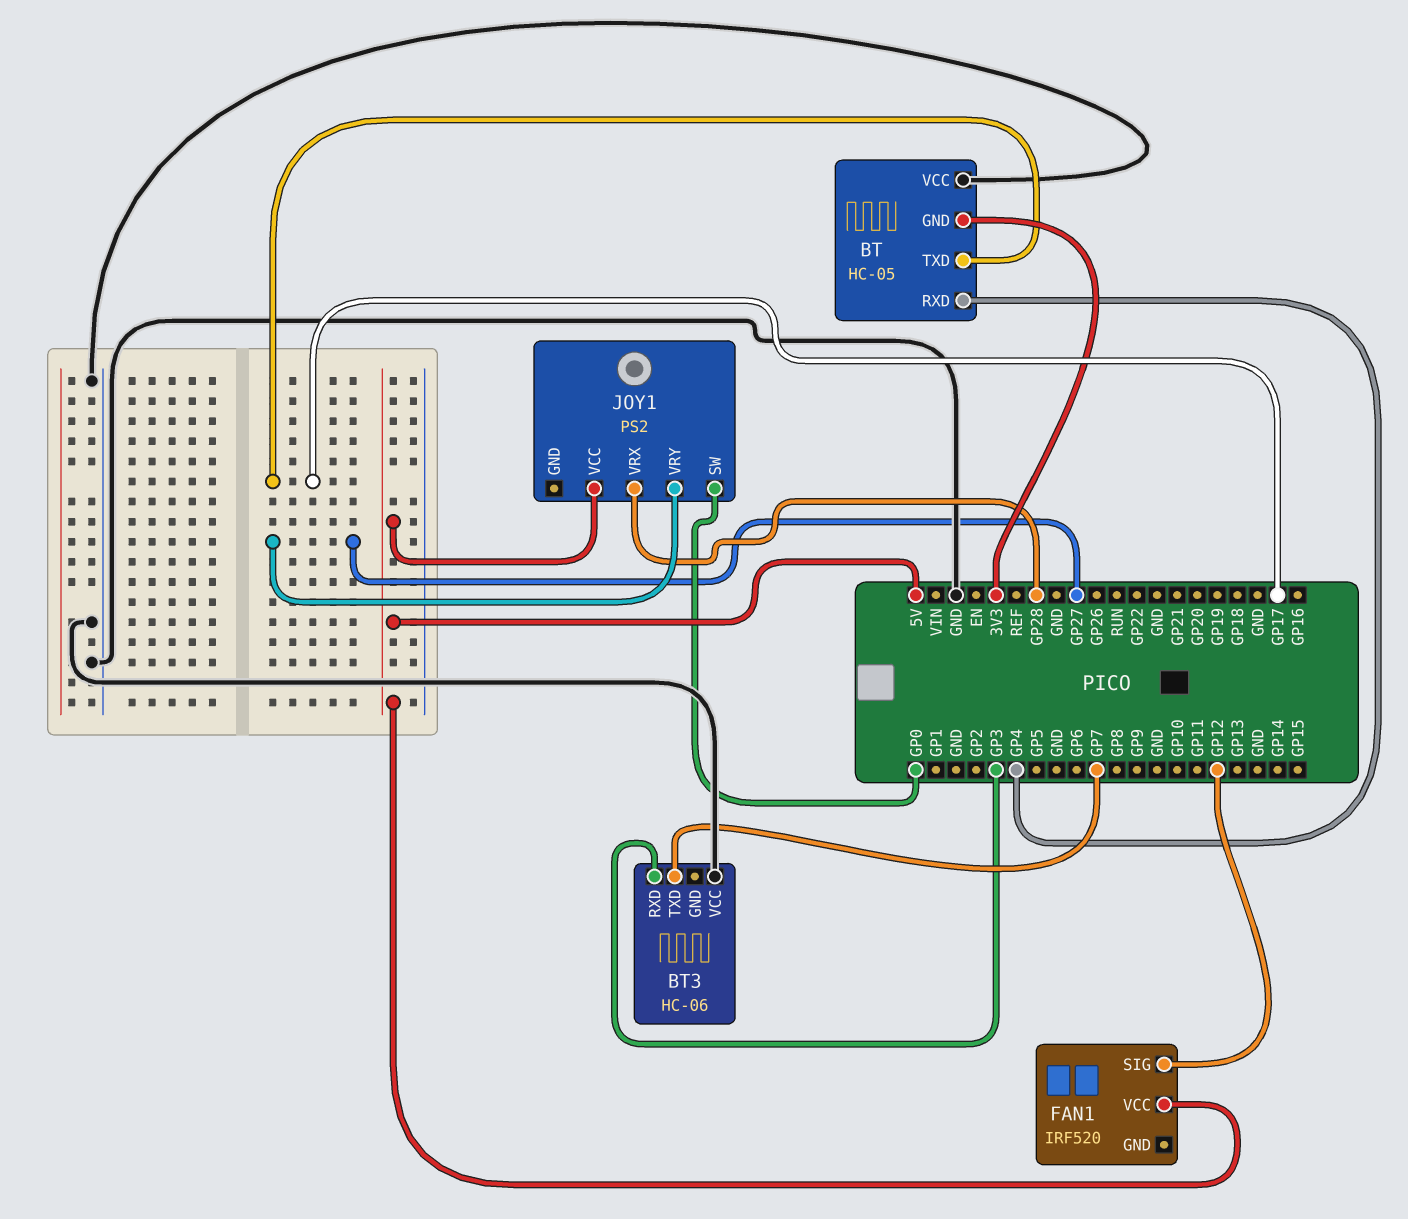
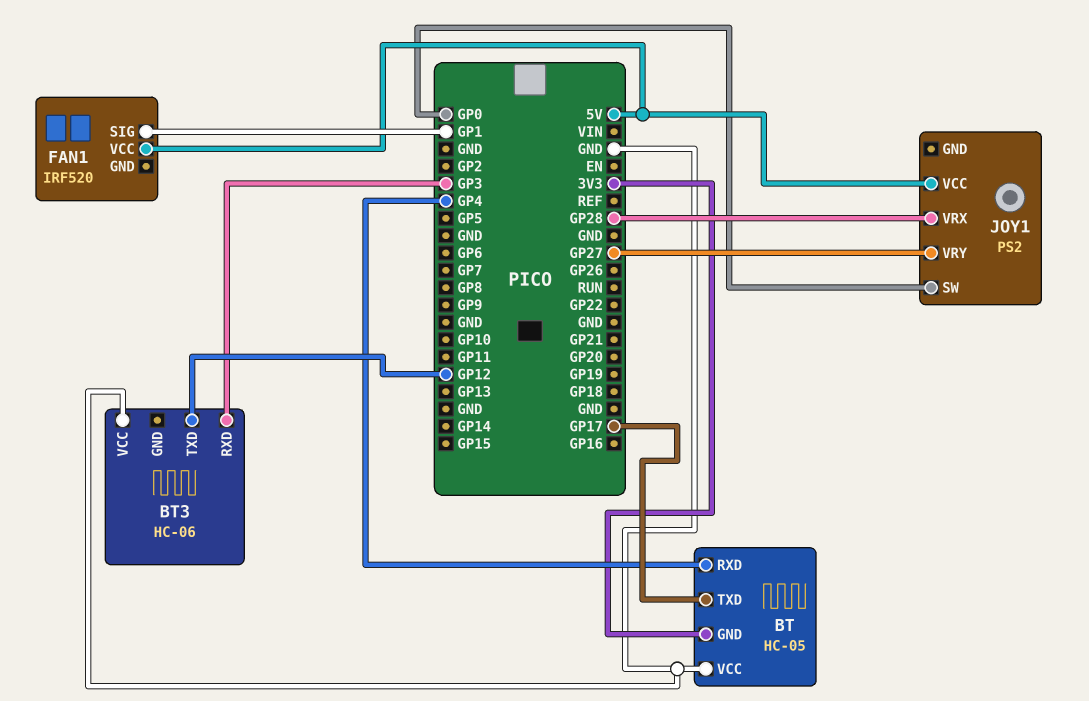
BT3 pin TXD: GP7 -> GP12
FAN1 pin SIG: GP12 -> GP1

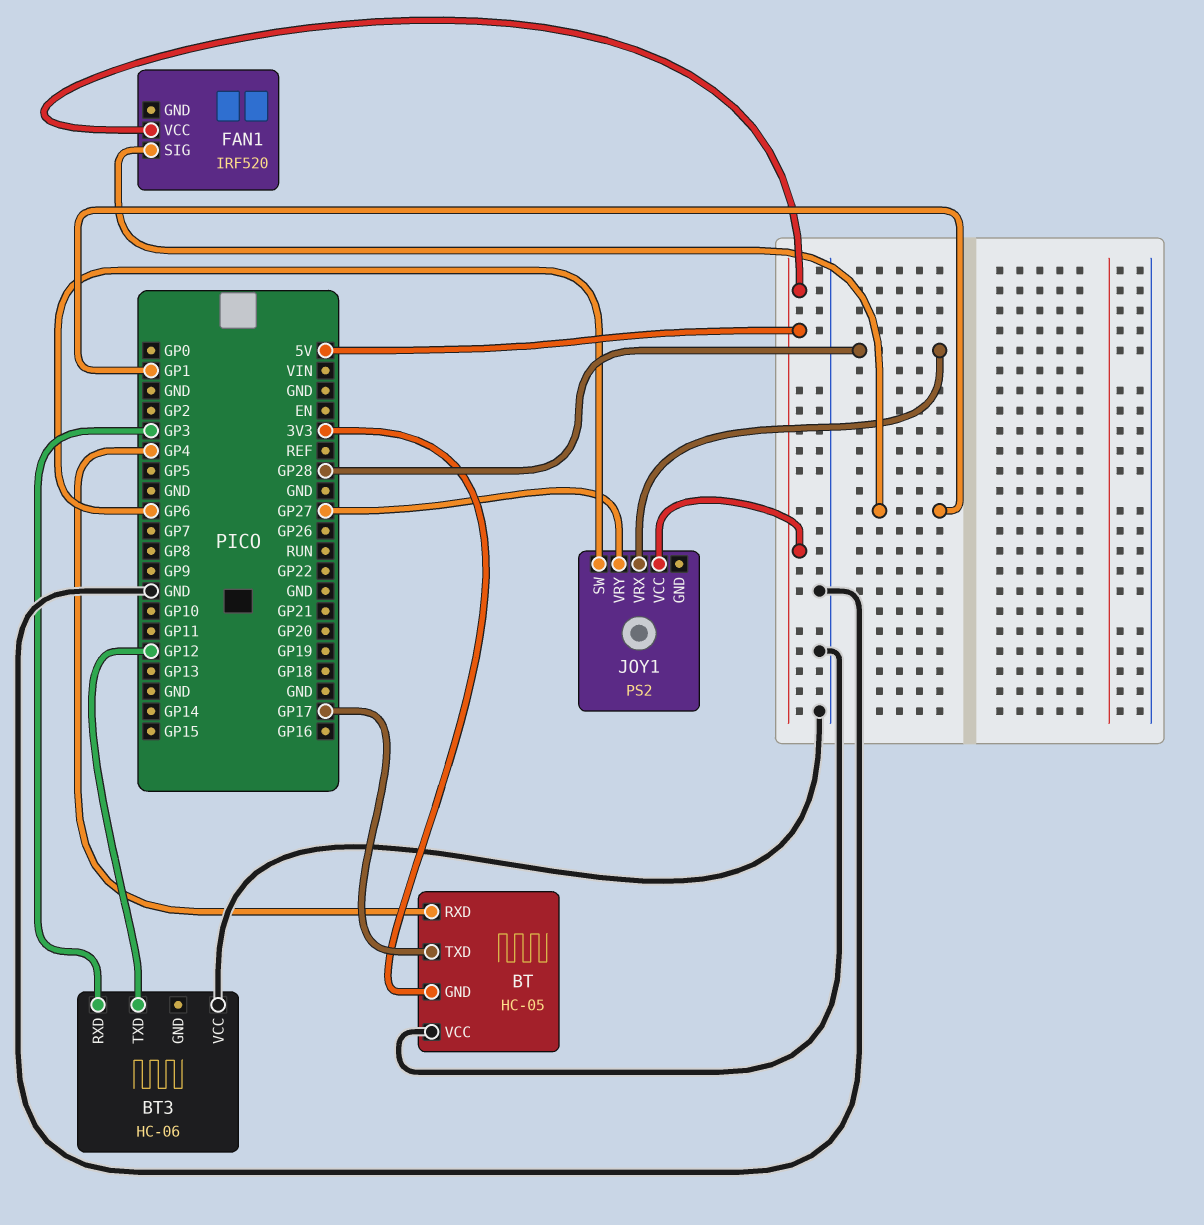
JOY1 pin SW: GP0 -> GP6

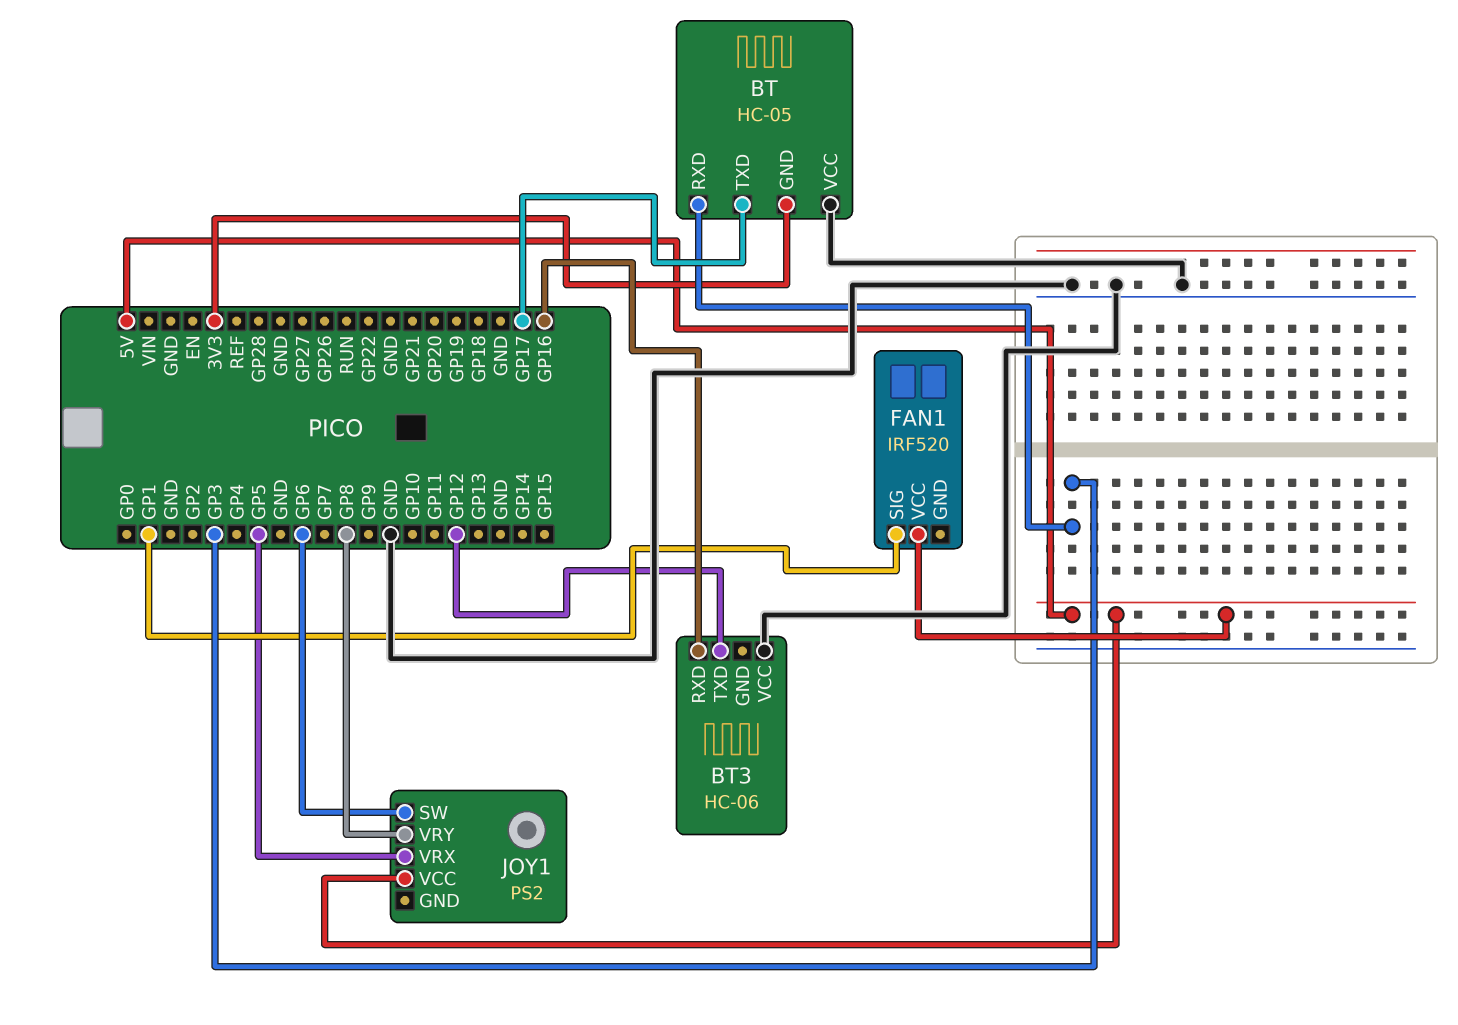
BT pin RXD: GP4 -> GP3
BT3 pin RXD: GP3 -> GP16
JOY1 pin VRX: GP28 -> GP5
JOY1 pin VRY: GP27 -> GP8

